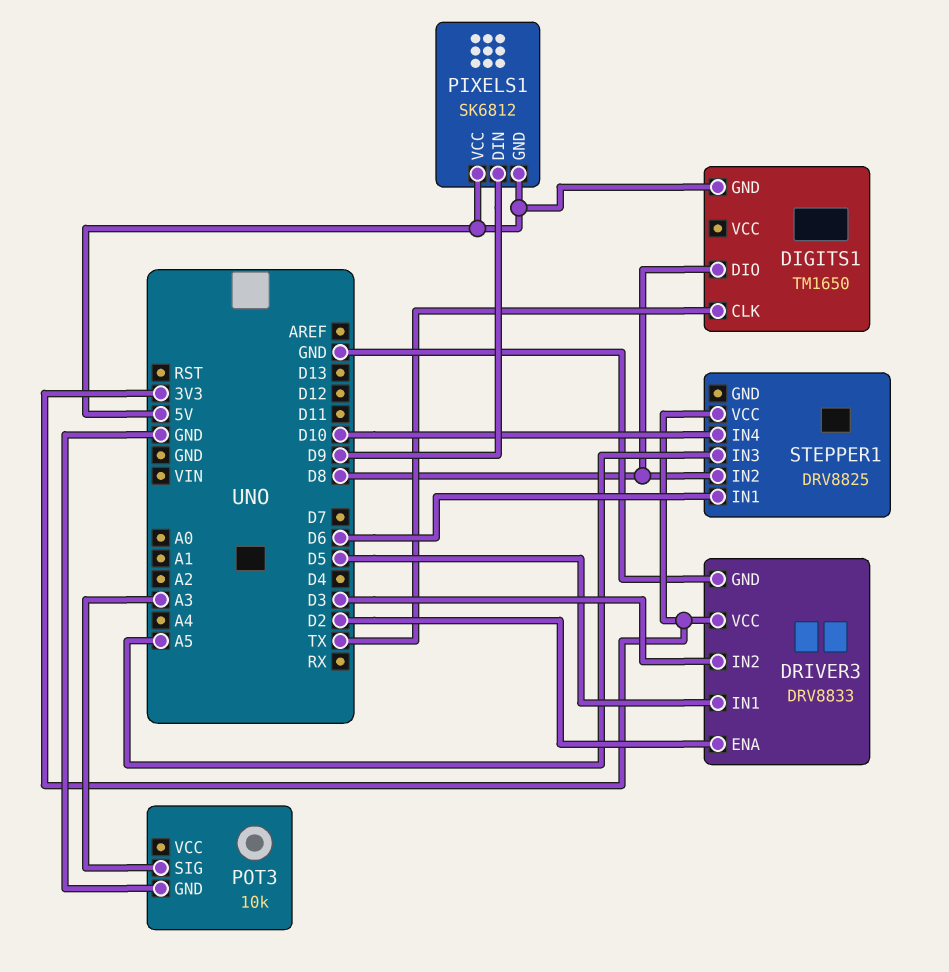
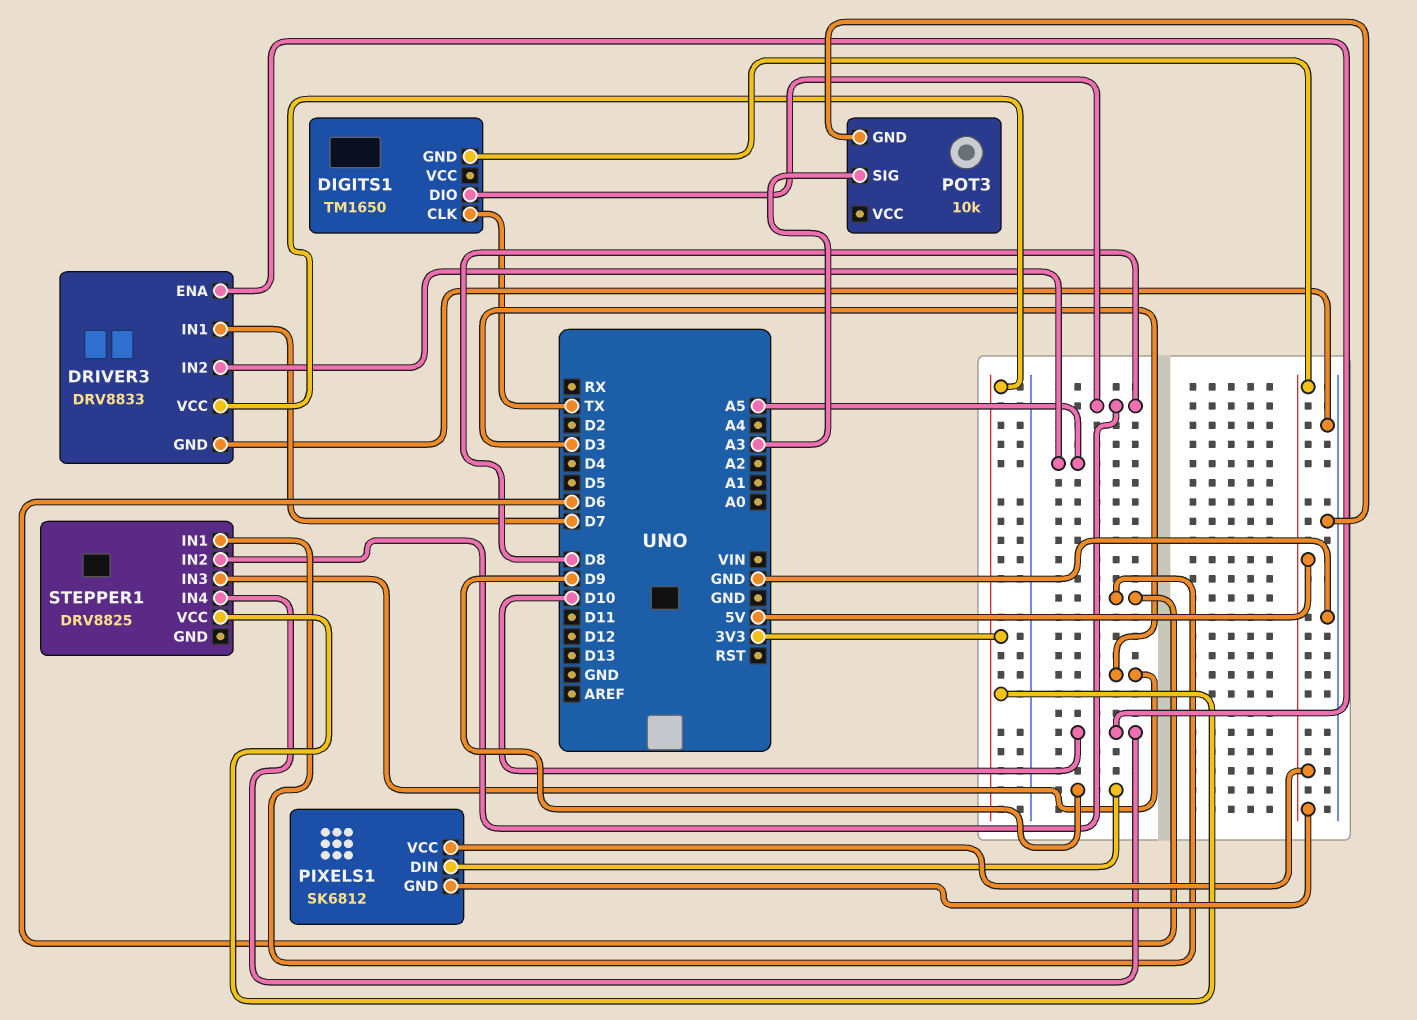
DRIVER3 pin ENA: D2 -> D10
DRIVER3 pin IN1: D5 -> D7
DRIVER3 pin IN2: D3 -> A5
STEPPER1 pin IN3: A5 -> D3

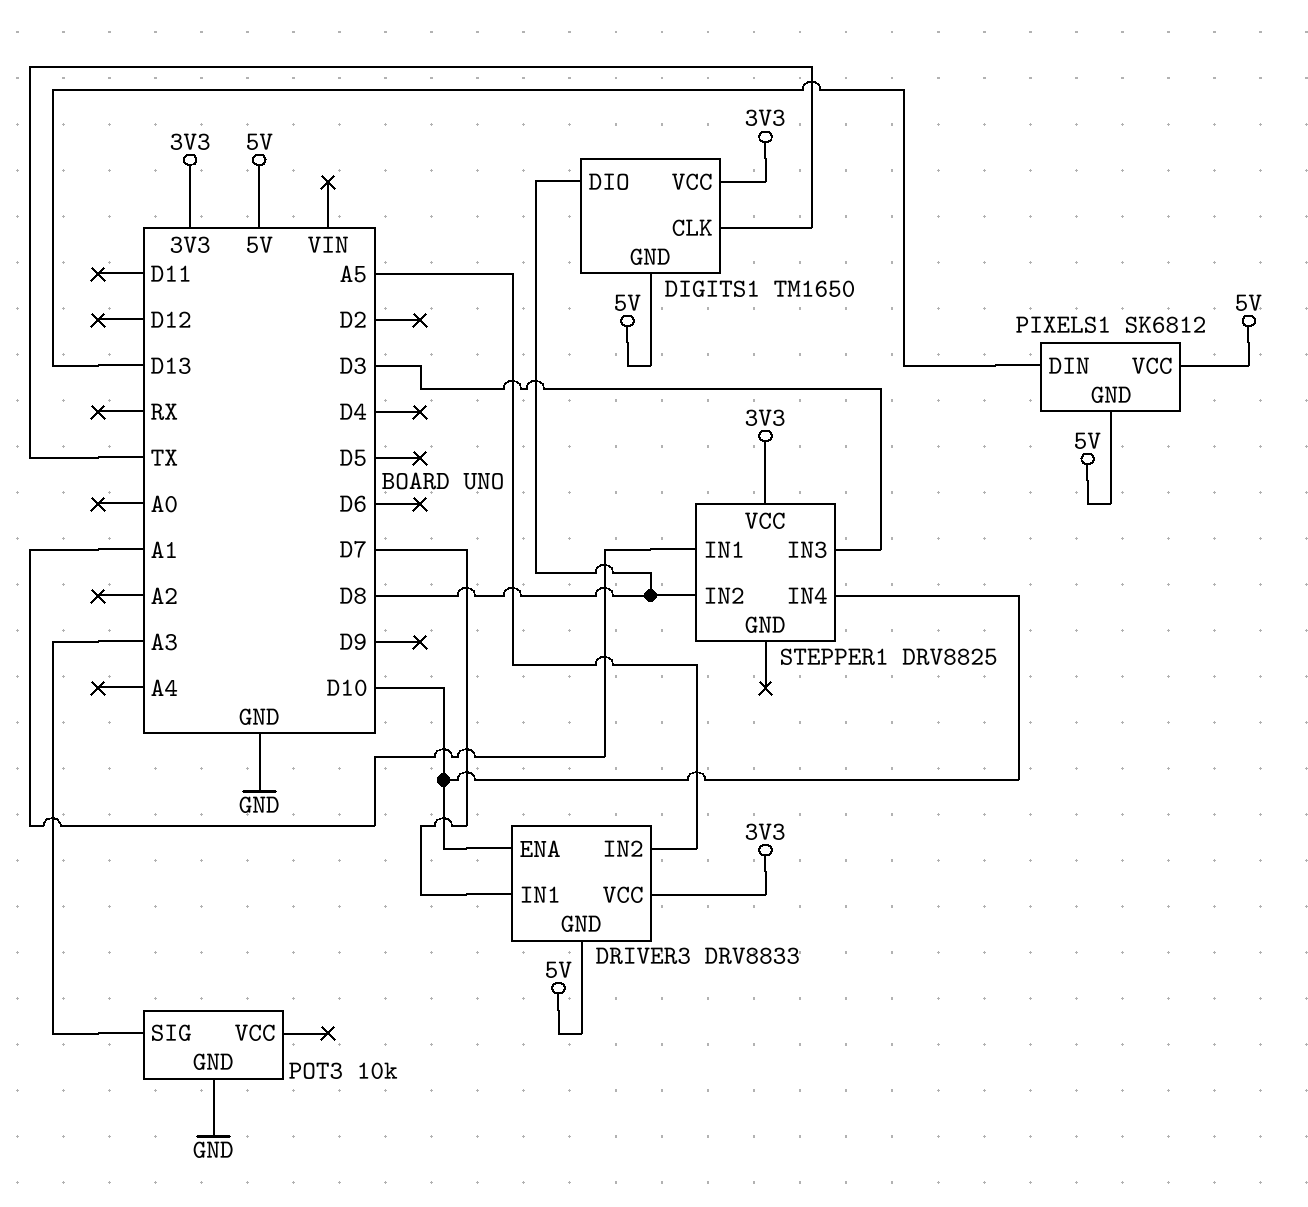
DIGITS1 pin VCC: none -> 3V3
DRIVER3 pin GND: GND -> 5V
PIXELS1 pin DIN: D9 -> D13
STEPPER1 pin IN1: D6 -> A1

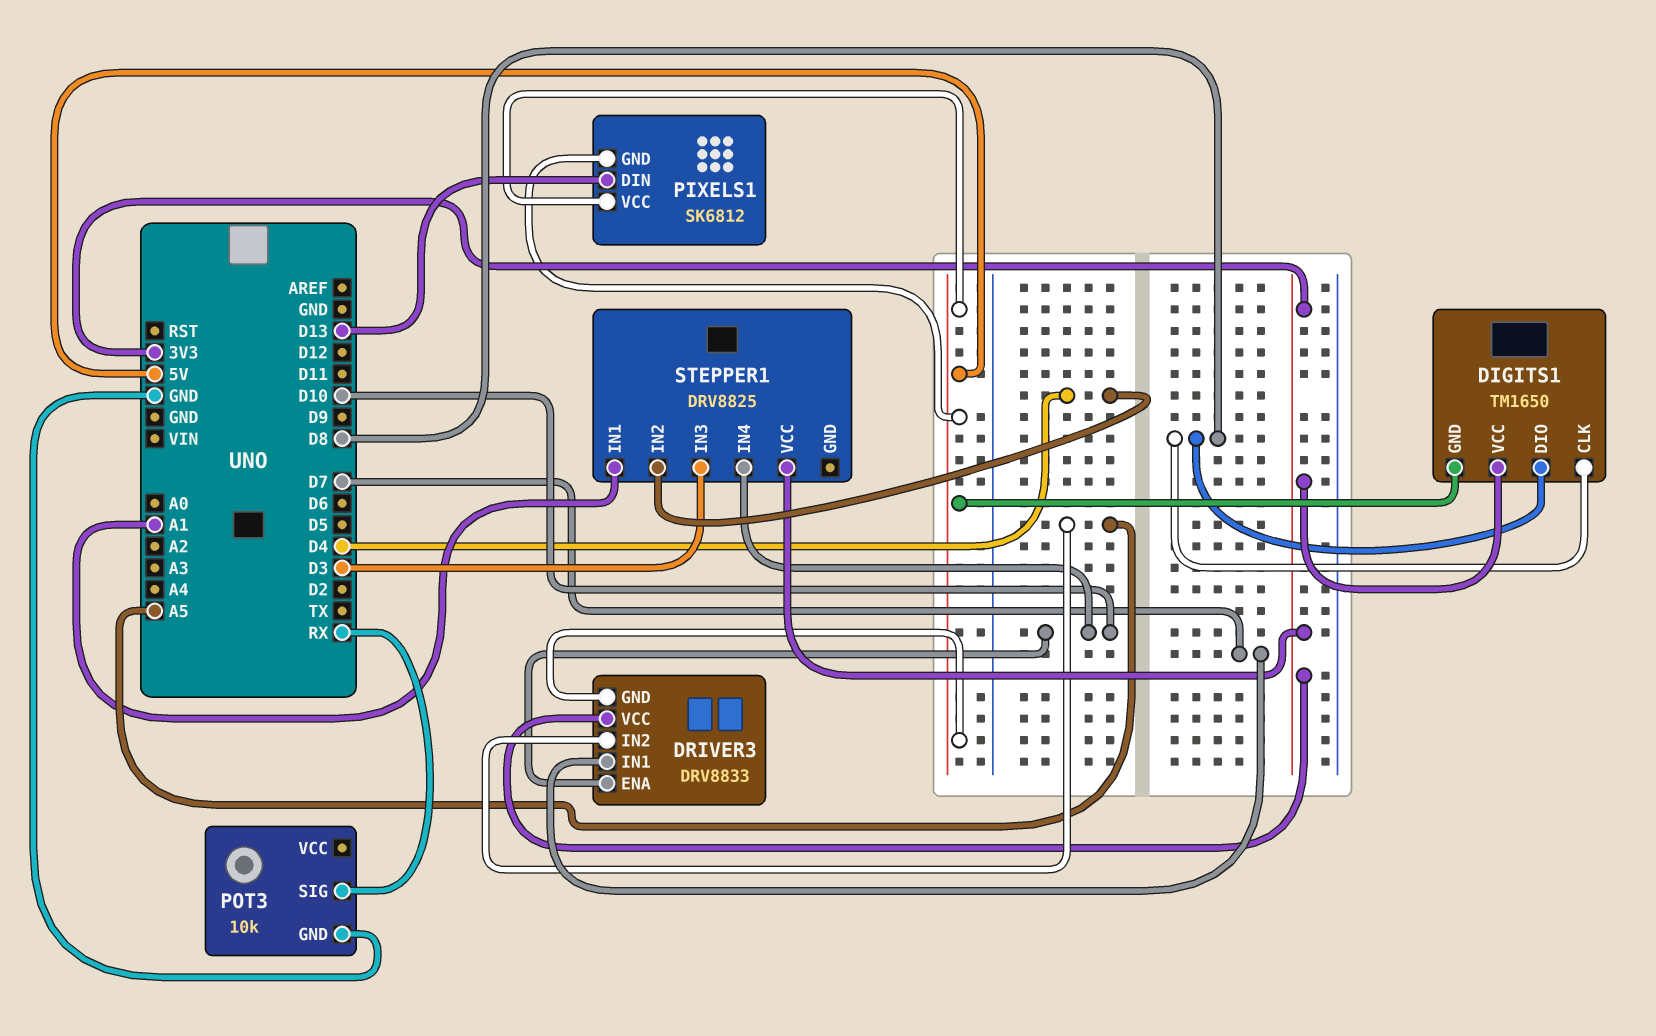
DIGITS1 pin CLK: TX -> D8
POT3 pin SIG: A3 -> RX
STEPPER1 pin IN2: D8 -> D4

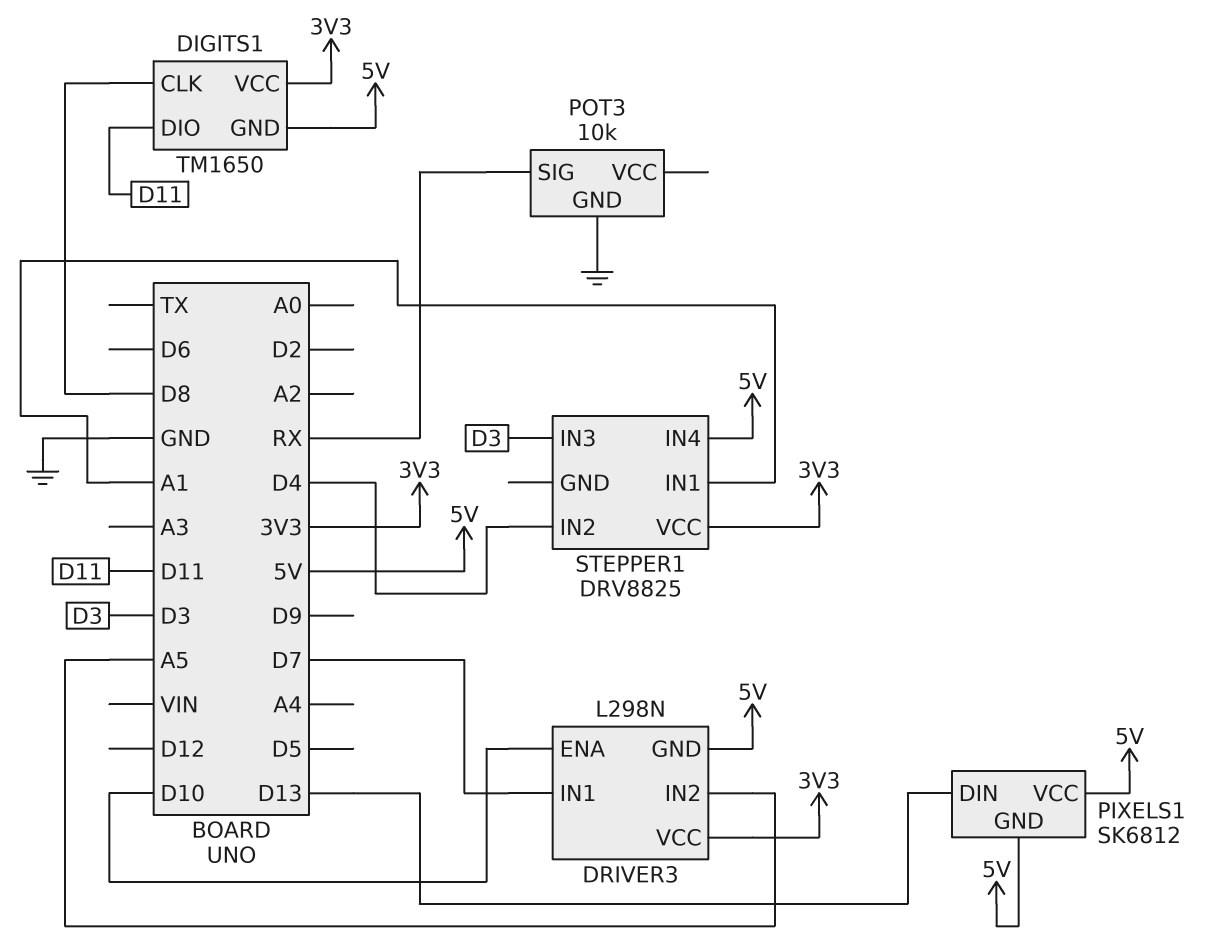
DIGITS1 pin DIO: D8 -> D11
DRIVER3: DRV8833 -> L298N
STEPPER1 pin IN4: D10 -> 5V

